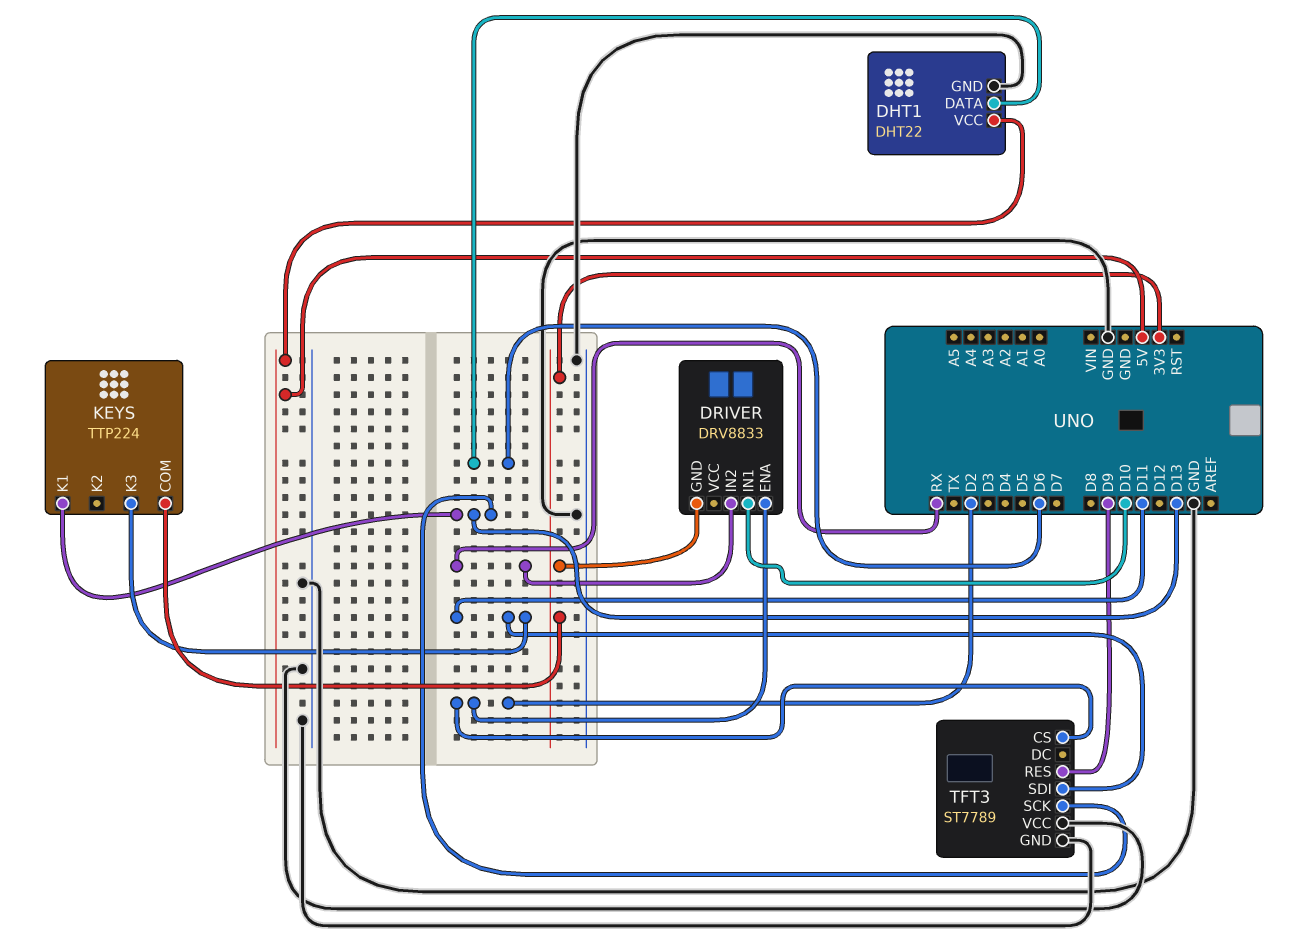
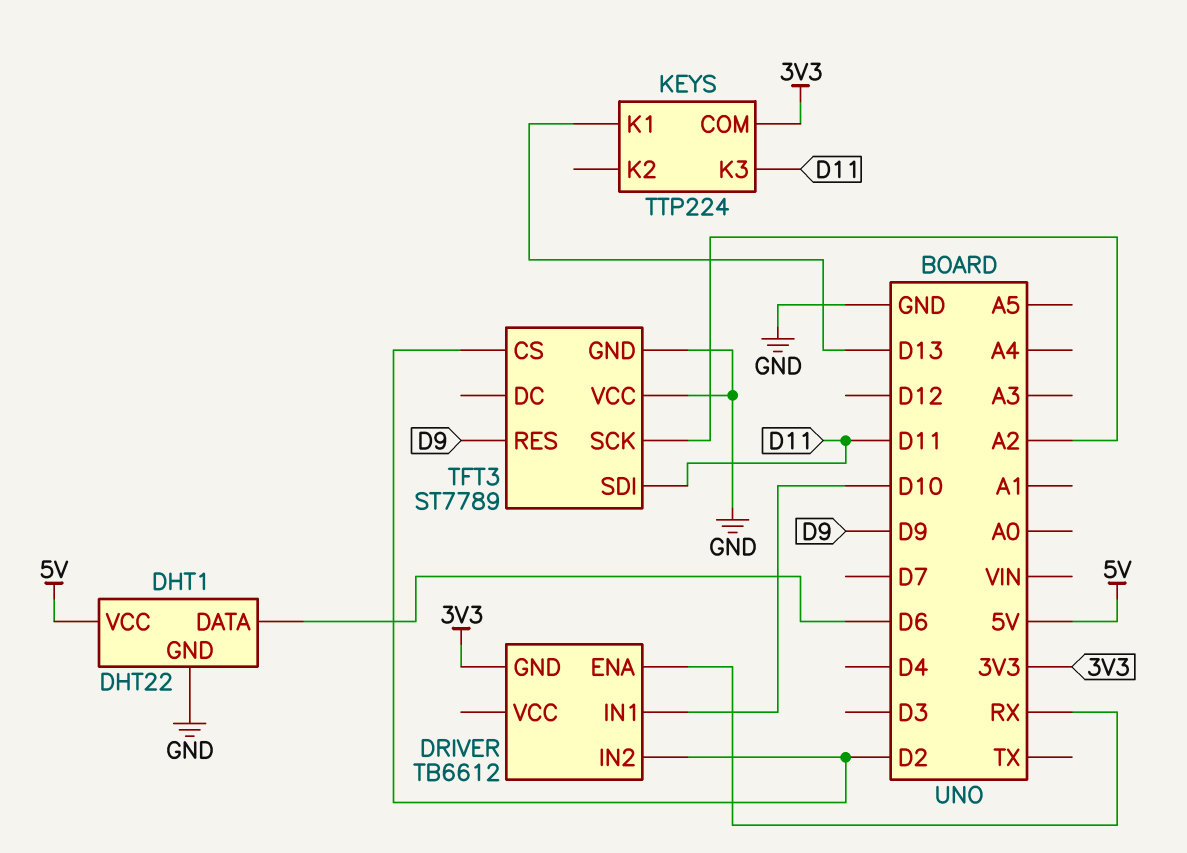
DRIVER: DRV8833 -> TB6612
DRIVER pin ENA: D2 -> RX
DRIVER pin IN2: RX -> D2
TFT3 pin SCK: D13 -> A2

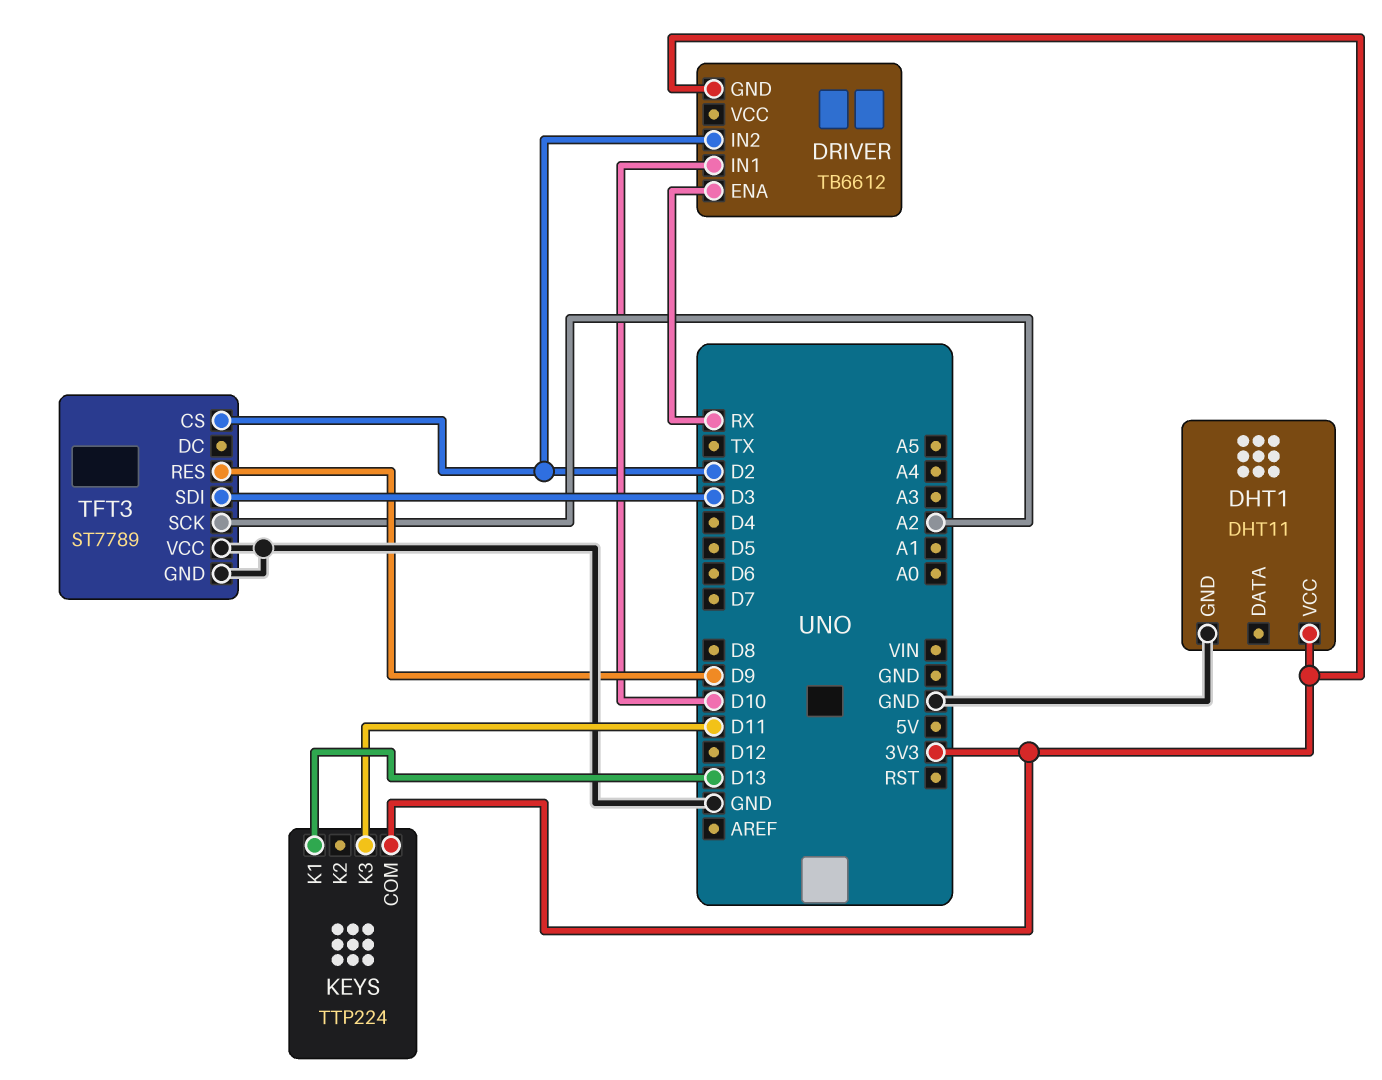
DHT1: DHT22 -> DHT11
DHT1 pin DATA: D6 -> none
DHT1 pin VCC: 5V -> 3V3
TFT3 pin SDI: D11 -> D3

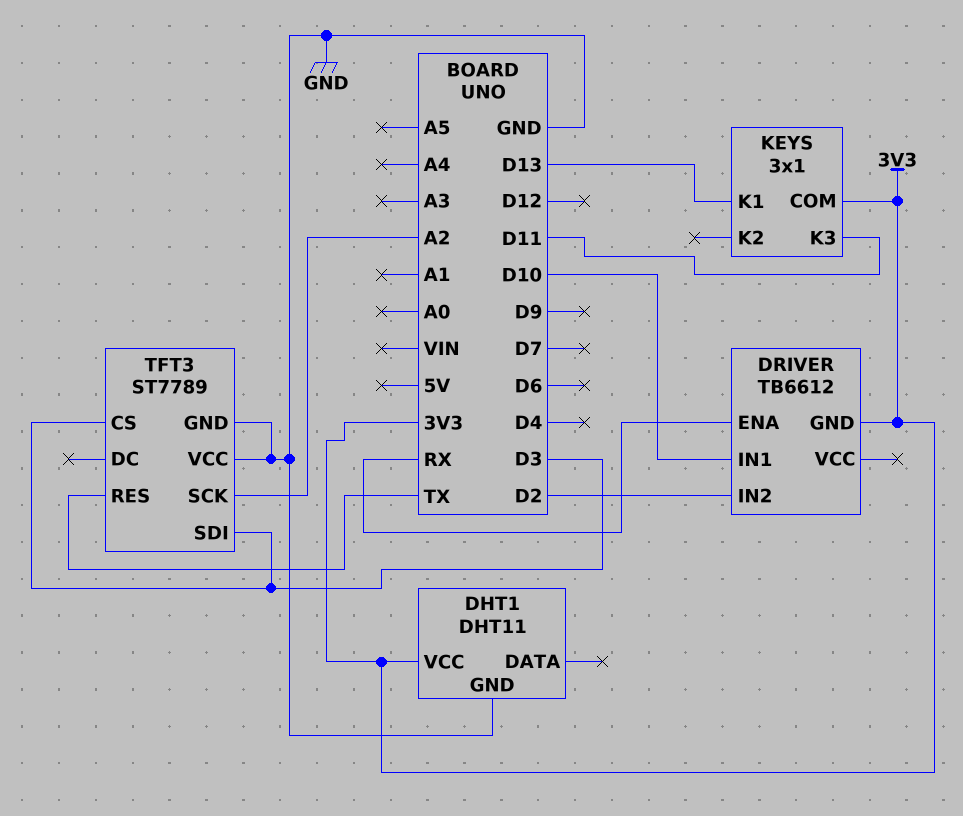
KEYS: TTP224 -> 3x1
TFT3 pin CS: D2 -> D3
TFT3 pin RES: D9 -> TX

